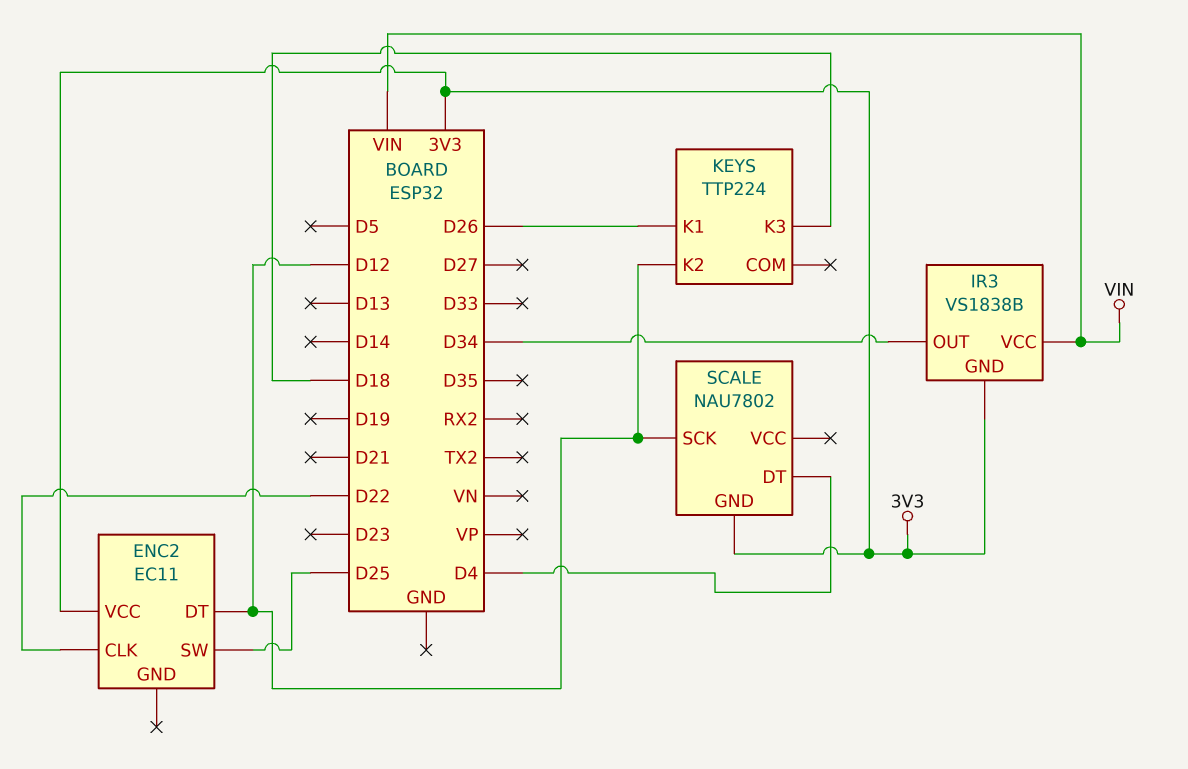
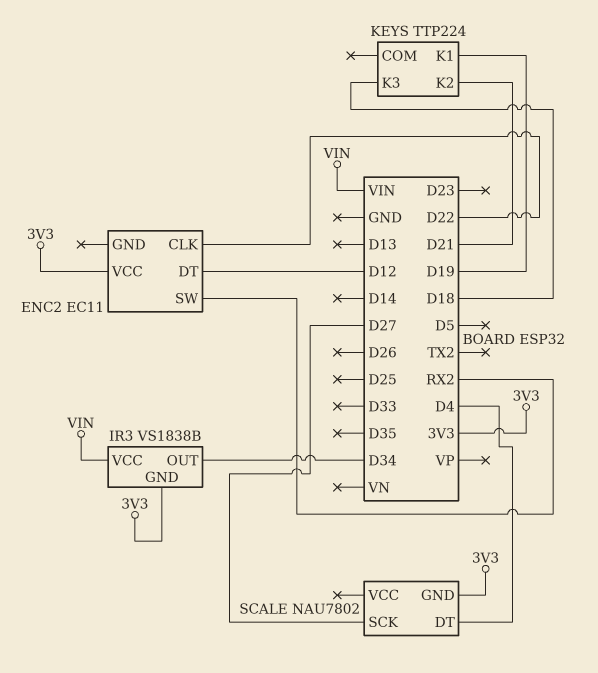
ENC2 pin SW: D25 -> RX2
KEYS pin K1: D26 -> D19
KEYS pin K2: D12 -> D21
SCALE pin SCK: D12 -> D27

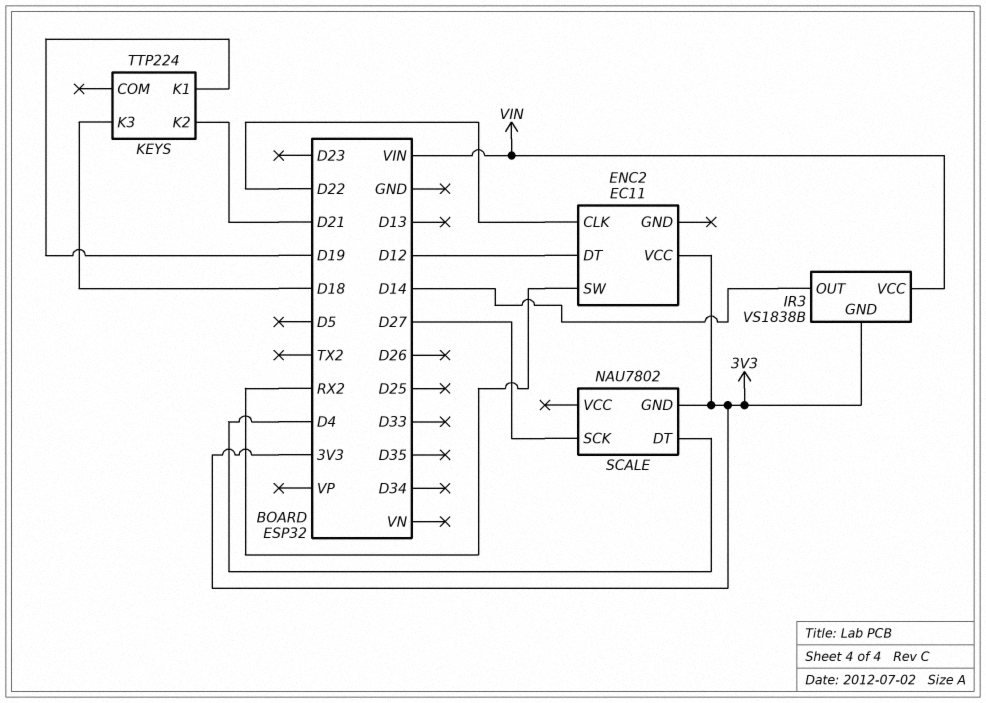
IR3 pin OUT: D34 -> D14

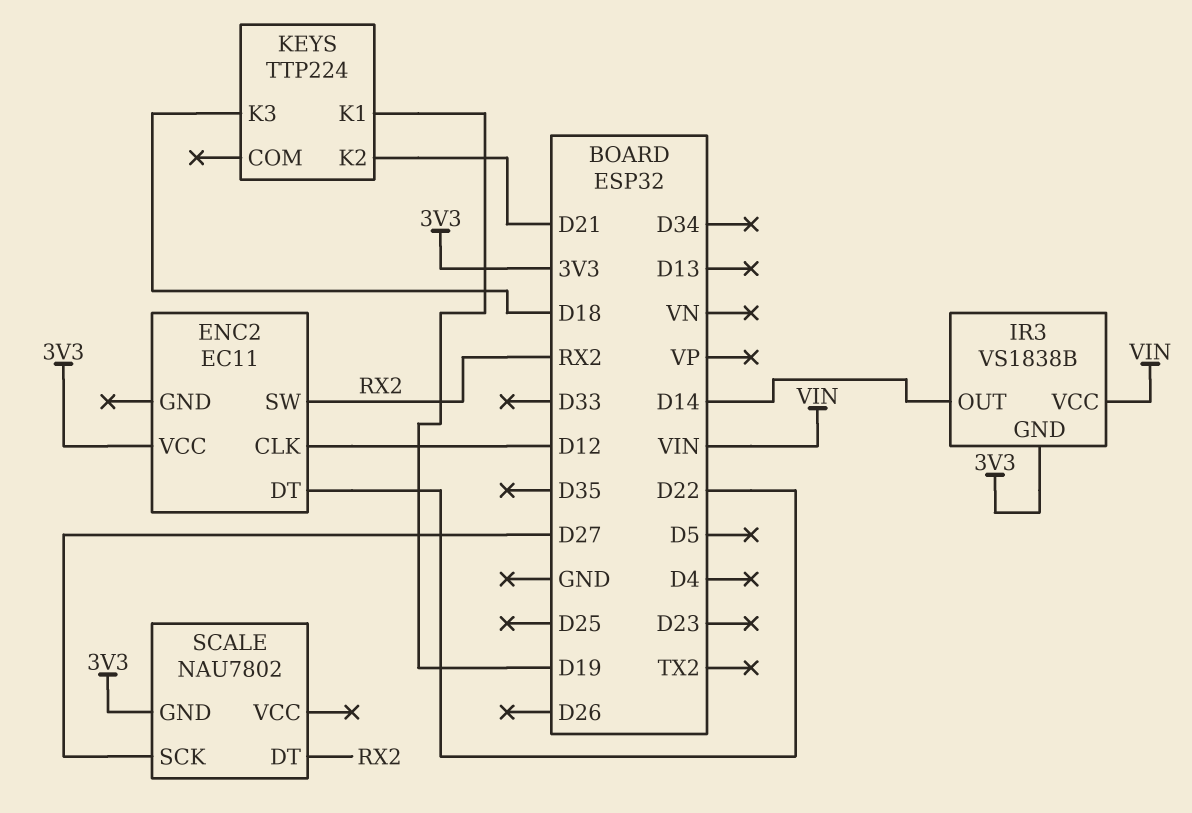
ENC2 pin CLK: D22 -> D12
ENC2 pin DT: D12 -> D22
SCALE pin DT: D4 -> RX2

